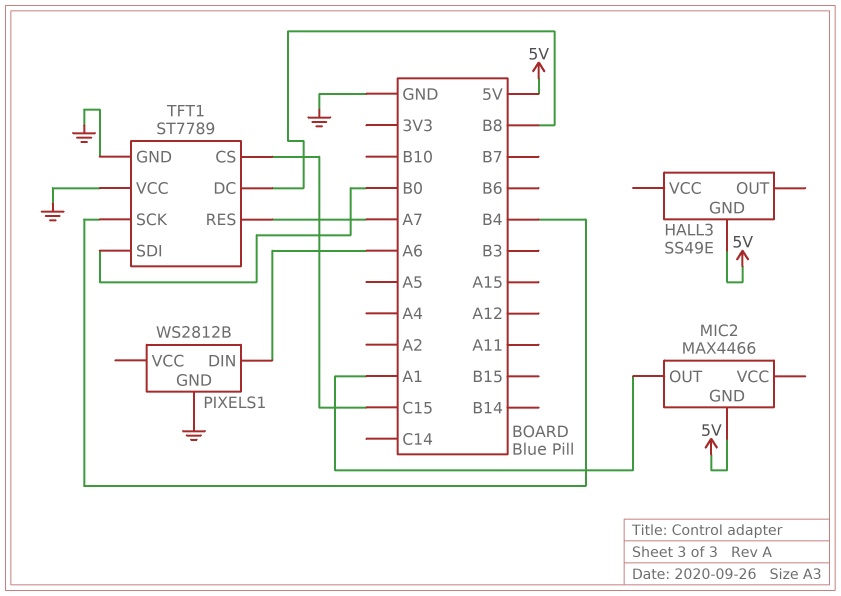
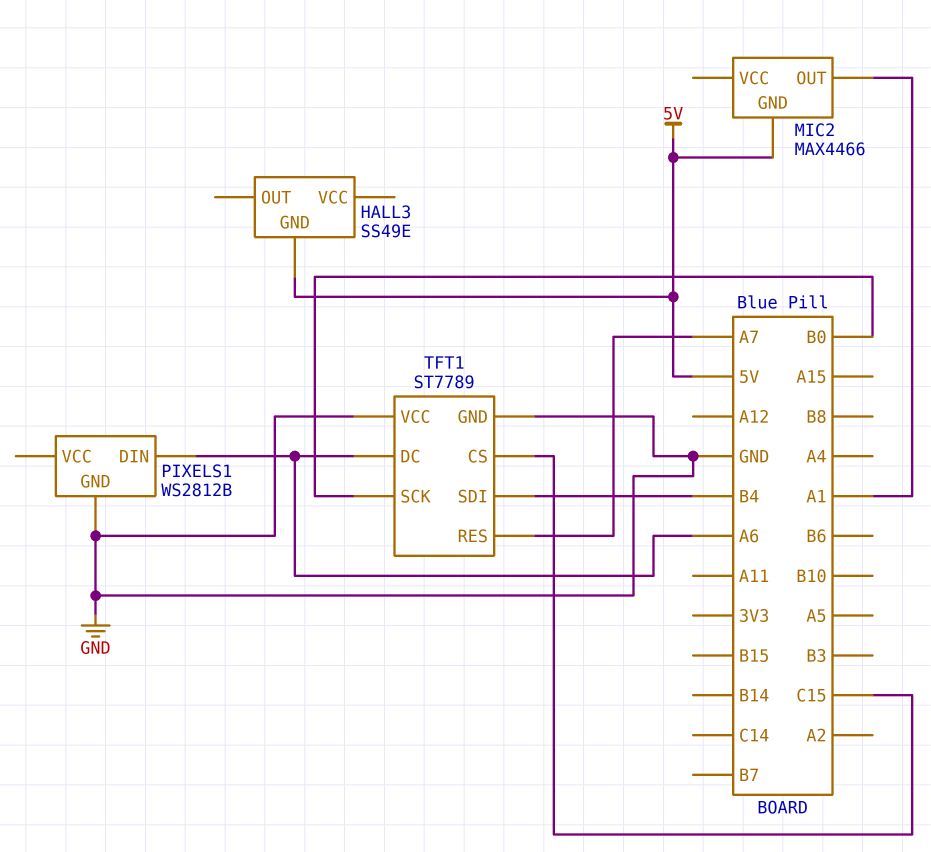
TFT1 pin DC: B8 -> A6
TFT1 pin SCK: B4 -> B0
TFT1 pin SDI: B0 -> B4

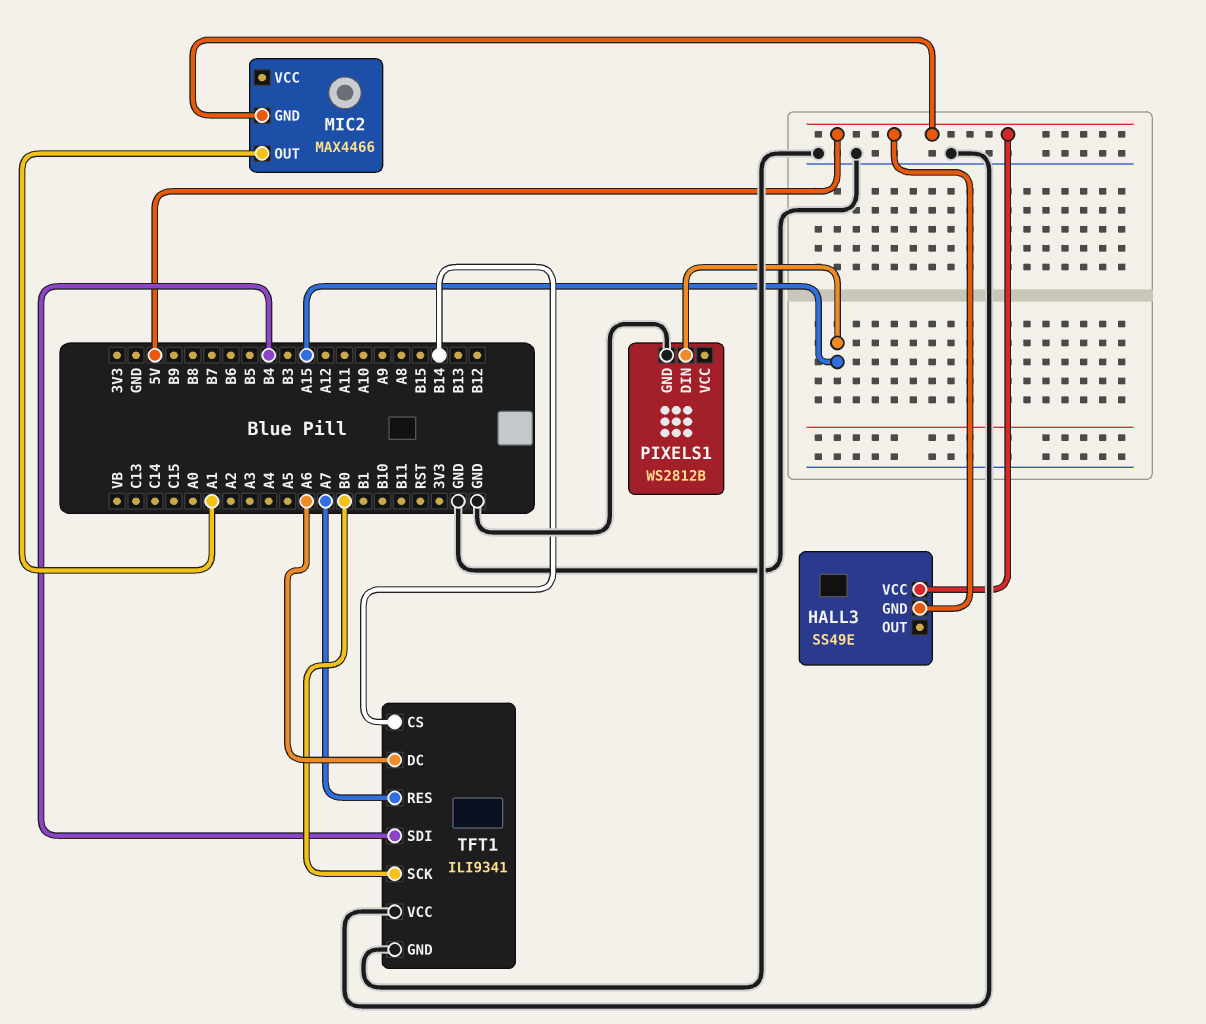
HALL3 pin VCC: none -> 5V
PIXELS1 pin DIN: A6 -> A15
TFT1: ST7789 -> ILI9341
TFT1 pin CS: C15 -> B14

